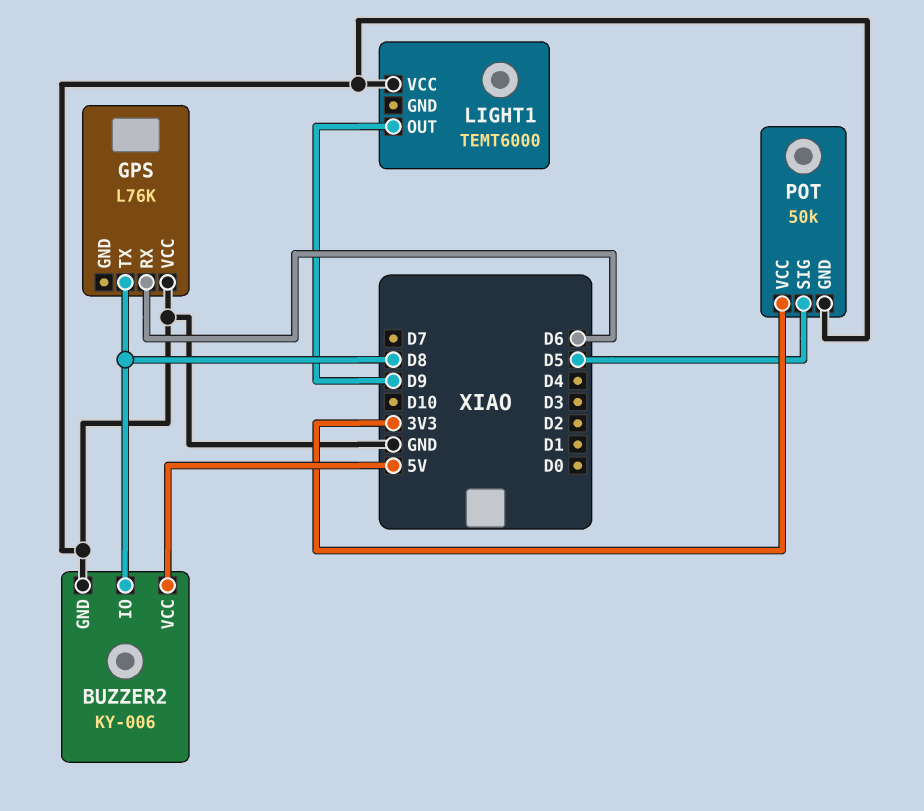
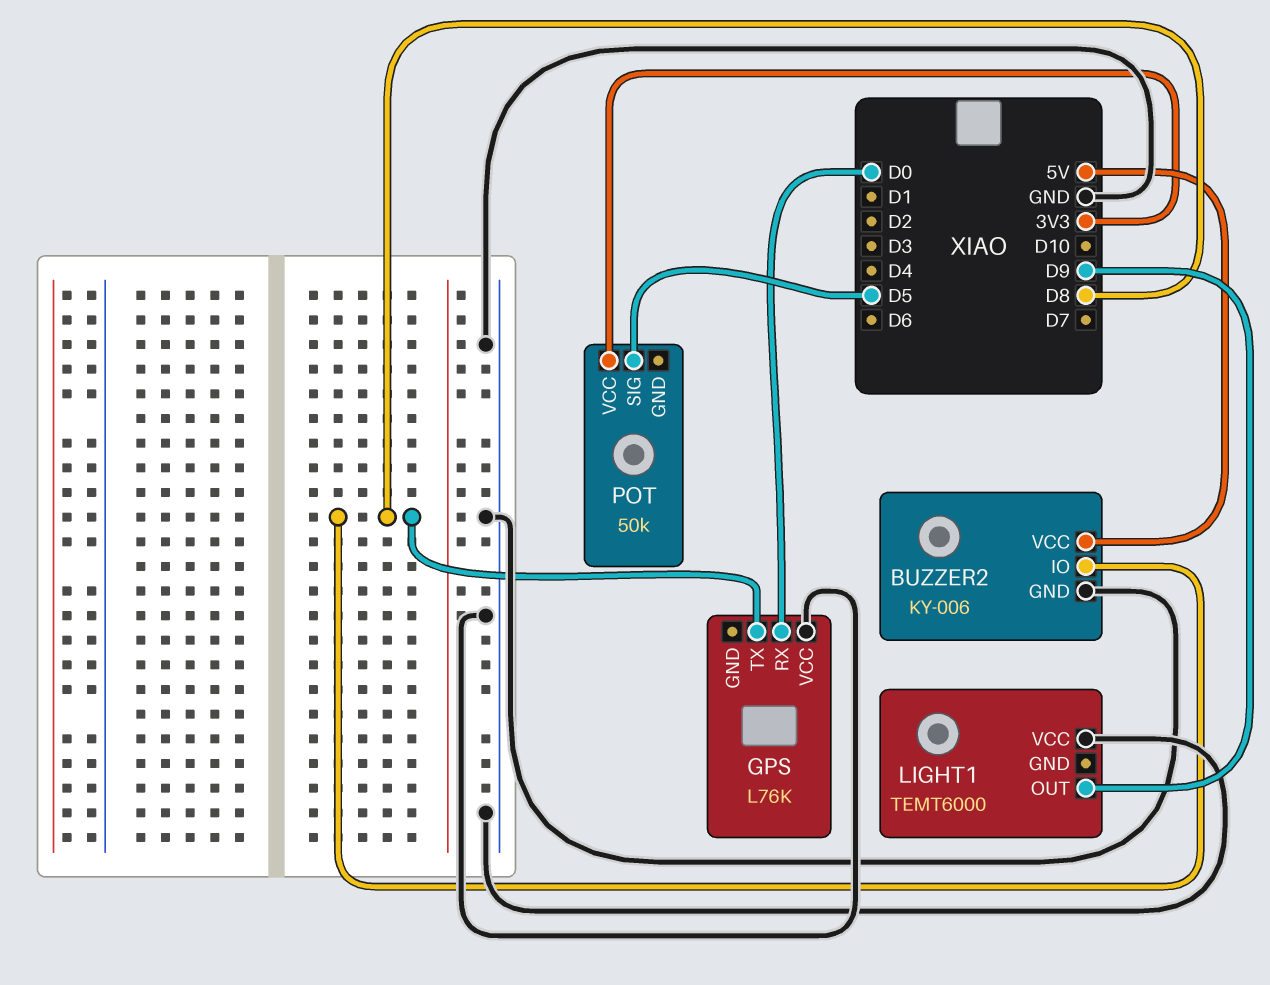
GPS pin RX: D6 -> D0
POT pin GND: GND -> none

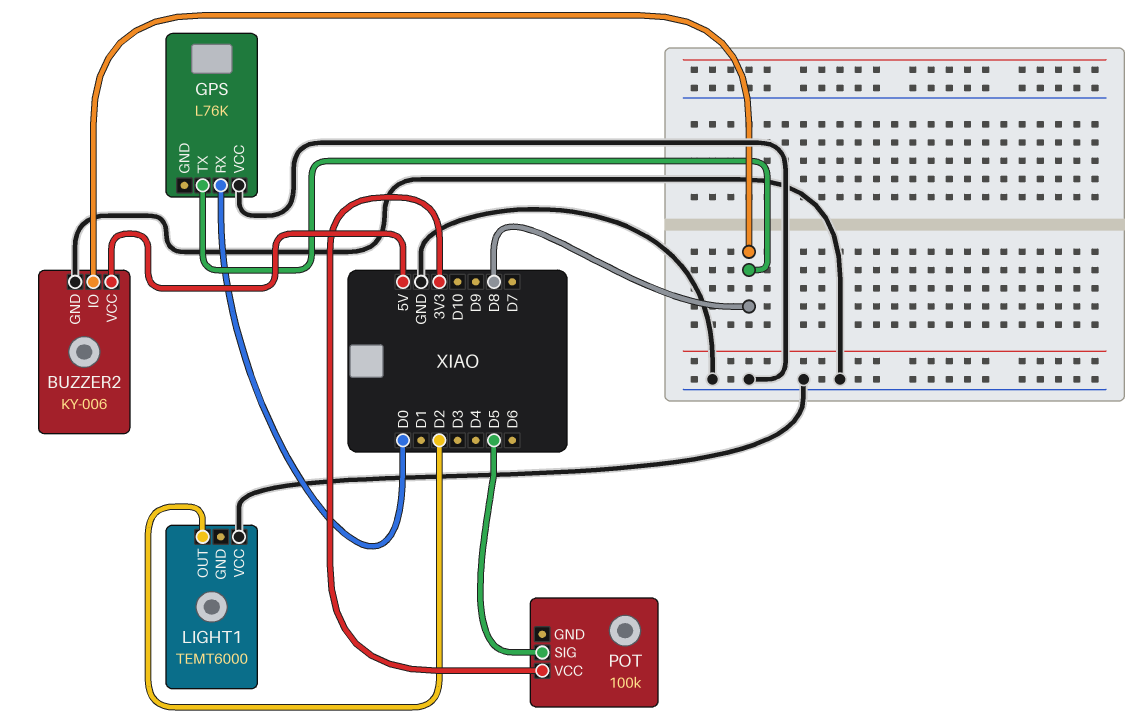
LIGHT1 pin OUT: D9 -> D2
POT: 50k -> 100k

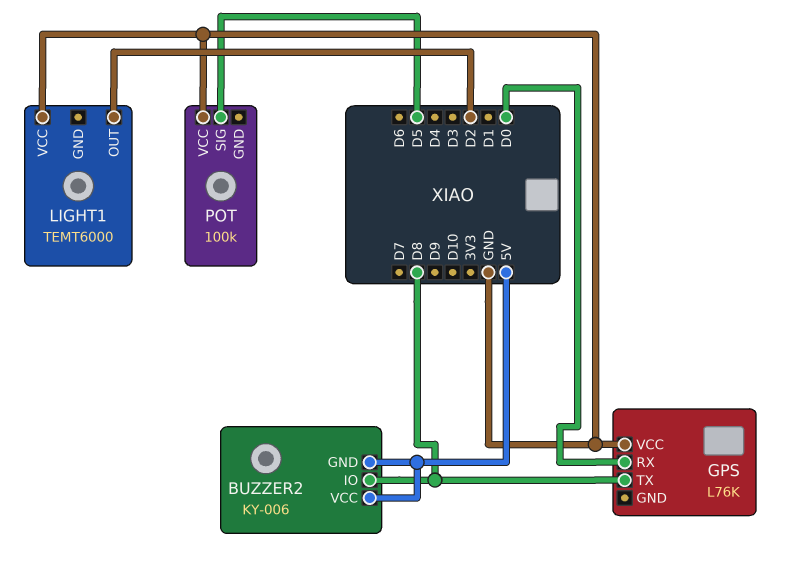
BUZZER2 pin GND: GND -> 5V
POT pin VCC: 3V3 -> GND

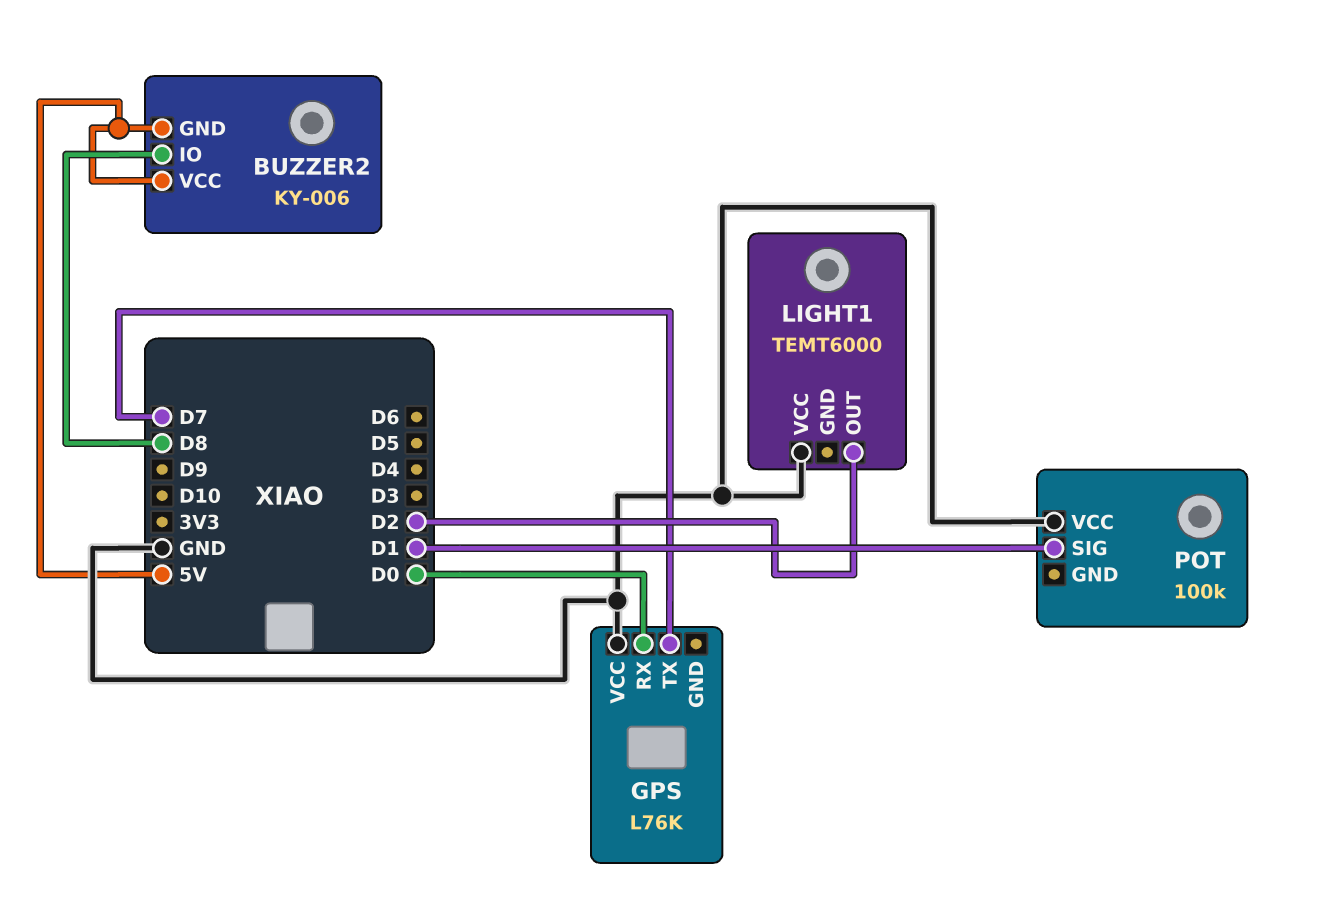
GPS pin TX: D8 -> D7
POT pin SIG: D5 -> D1

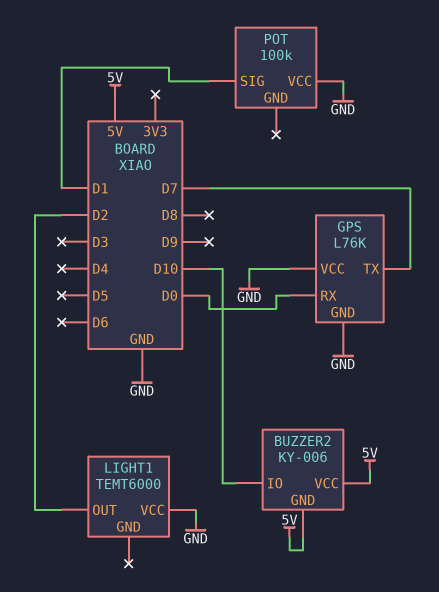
BUZZER2 pin IO: D8 -> D10
GPS pin GND: none -> GND

